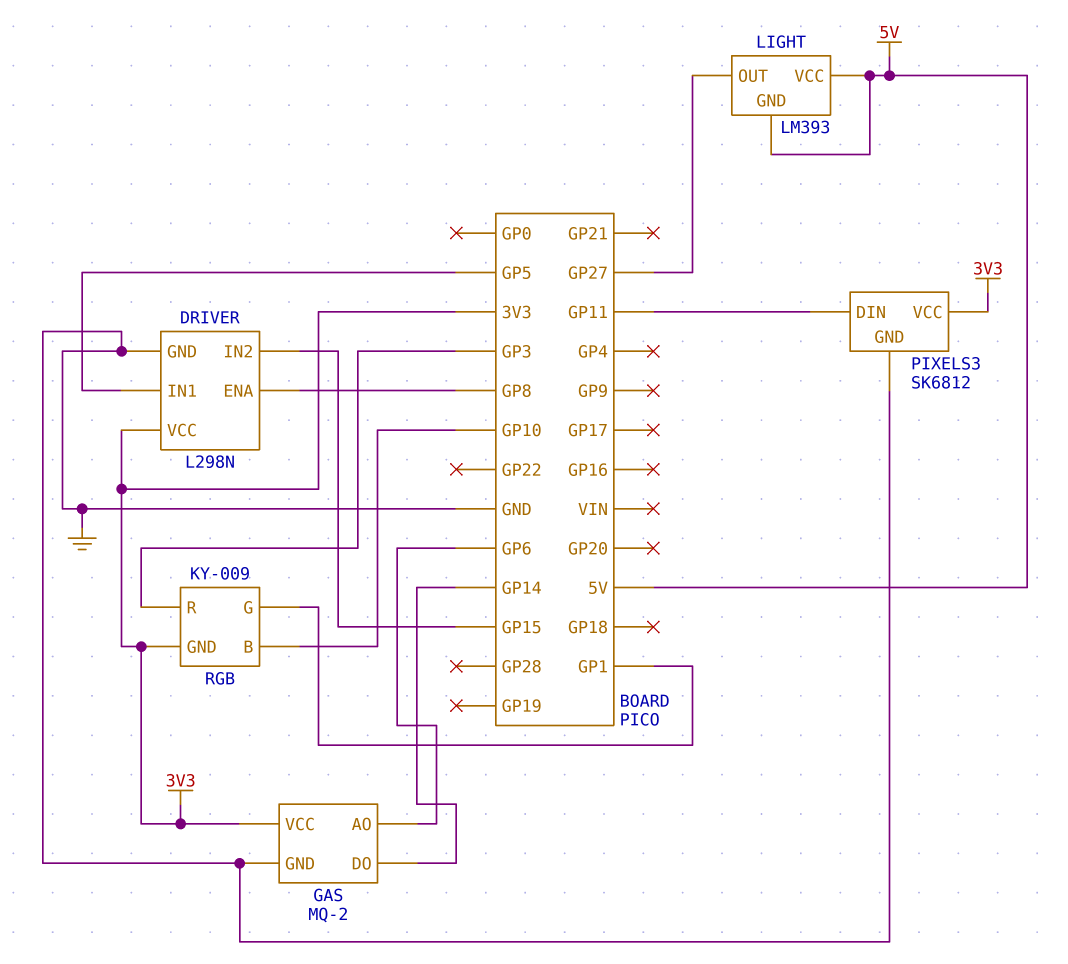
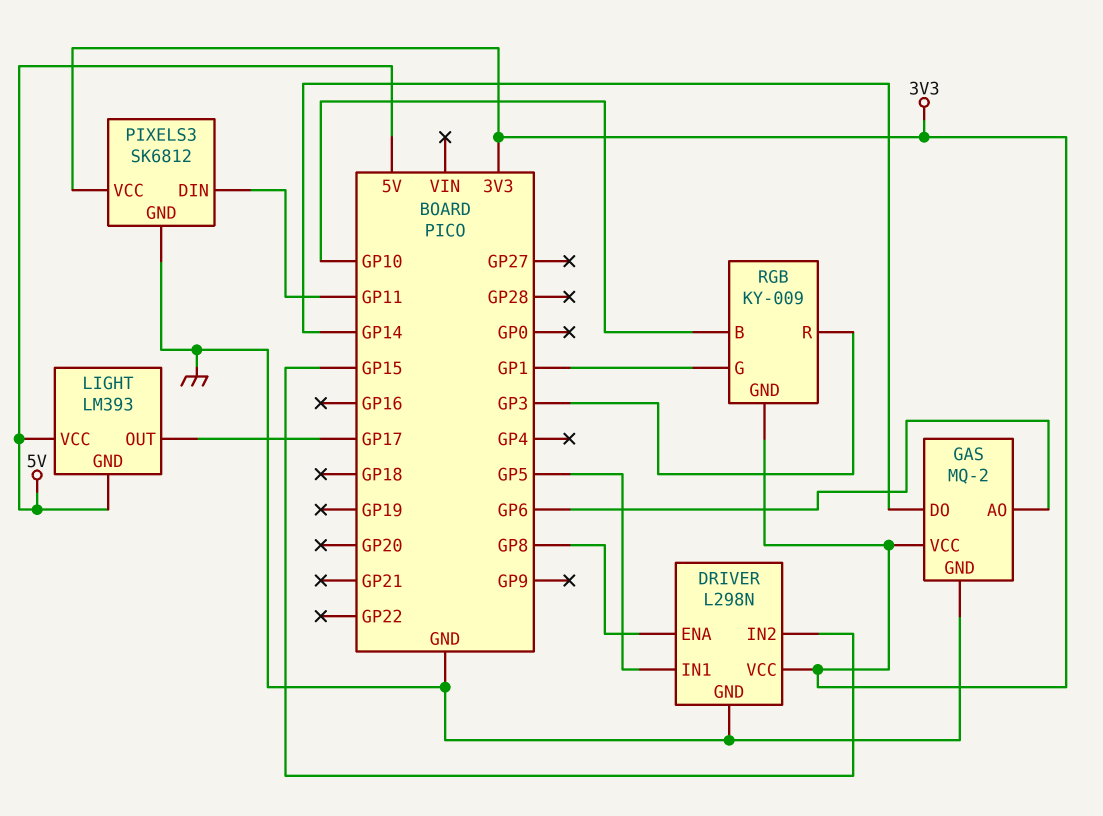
LIGHT pin OUT: GP27 -> GP17

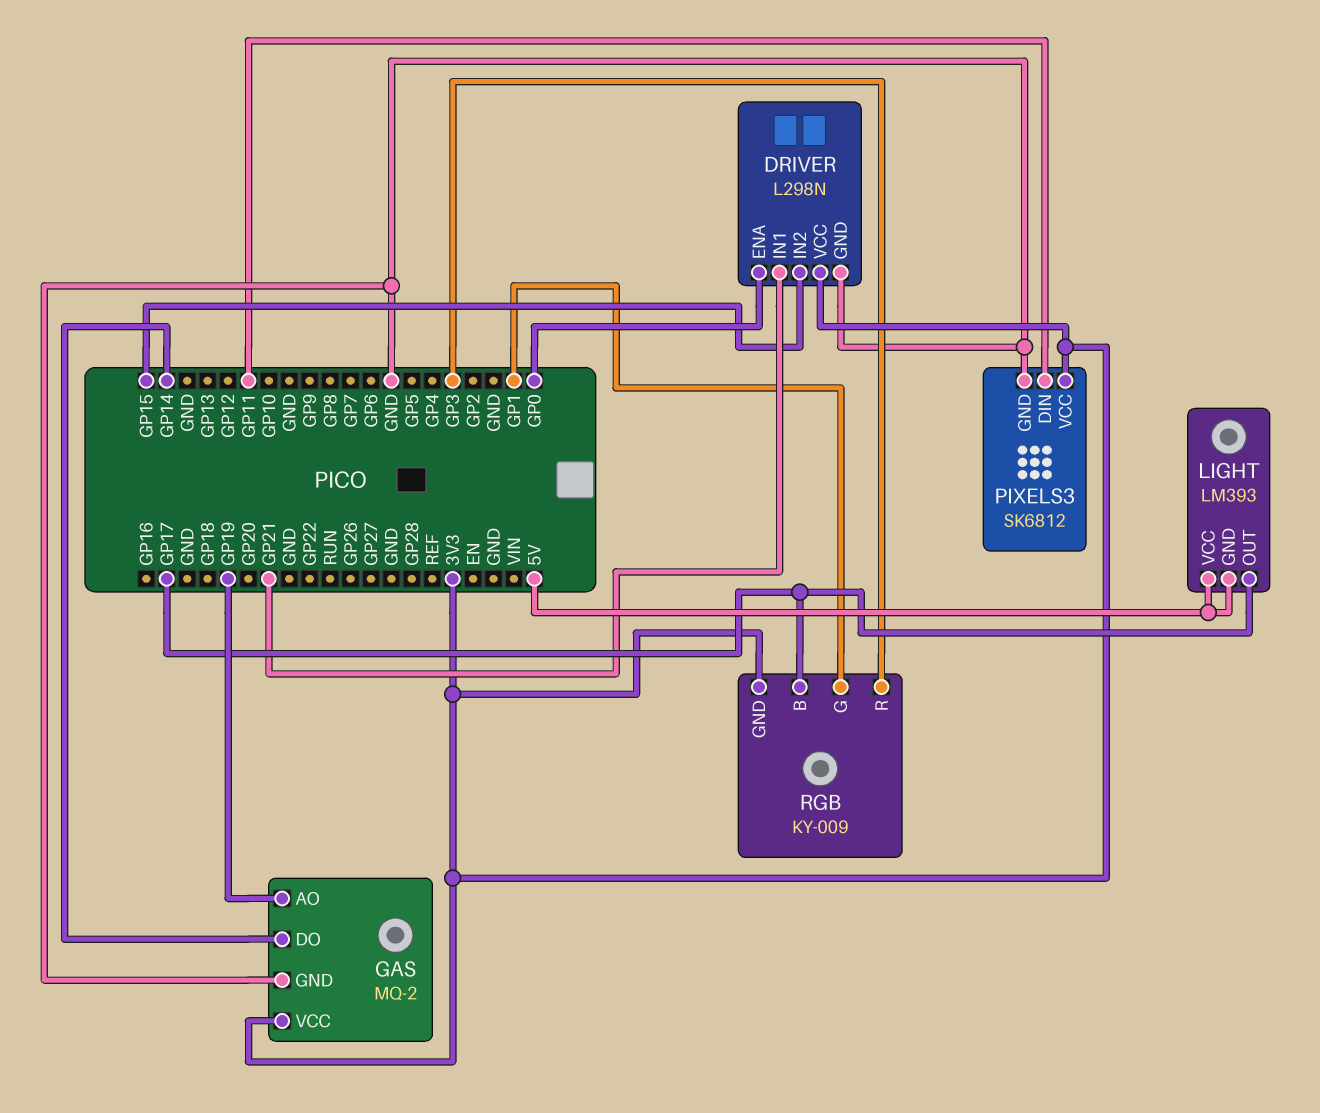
DRIVER pin ENA: GP8 -> GP0
DRIVER pin IN1: GP5 -> GP21
GAS pin AO: GP6 -> GP19
RGB pin B: GP10 -> GP17

